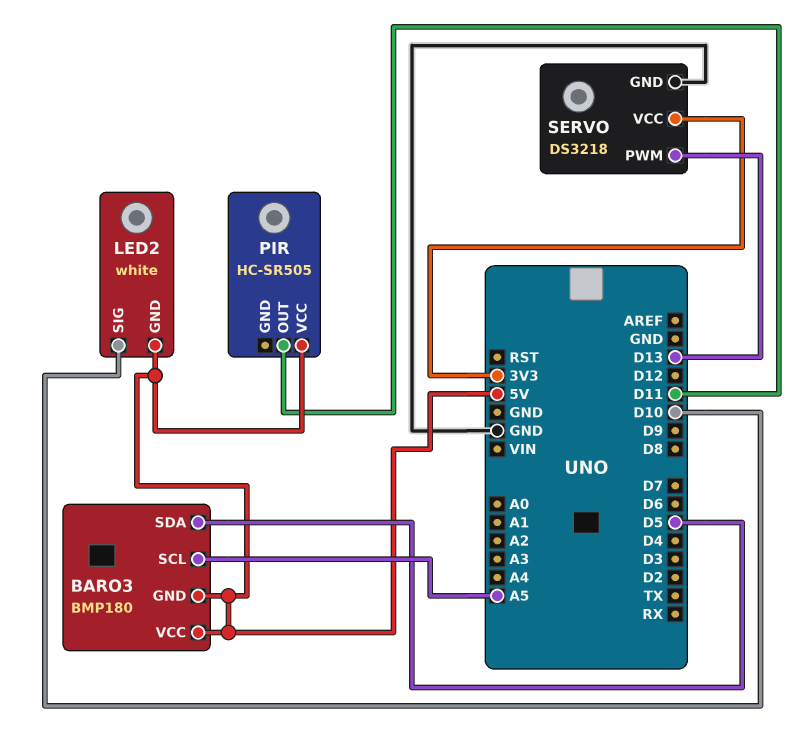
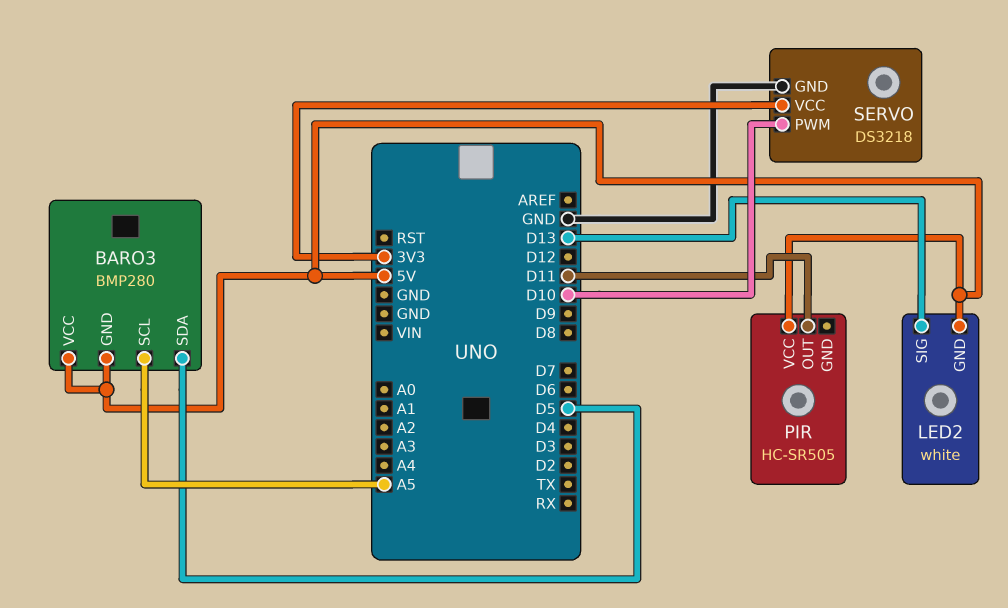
BARO3: BMP180 -> BMP280
LED2 pin SIG: D10 -> D13
SERVO pin PWM: D13 -> D10

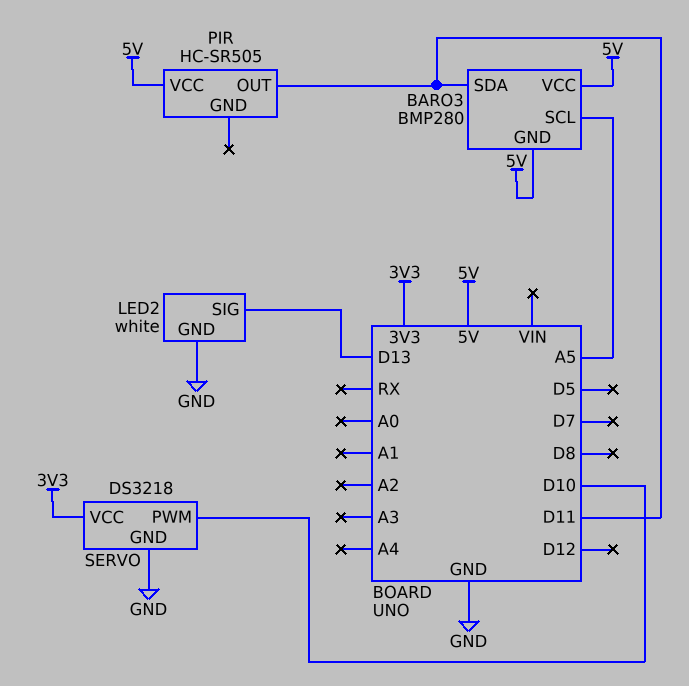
BARO3 pin SDA: D5 -> D11
LED2 pin GND: 5V -> GND

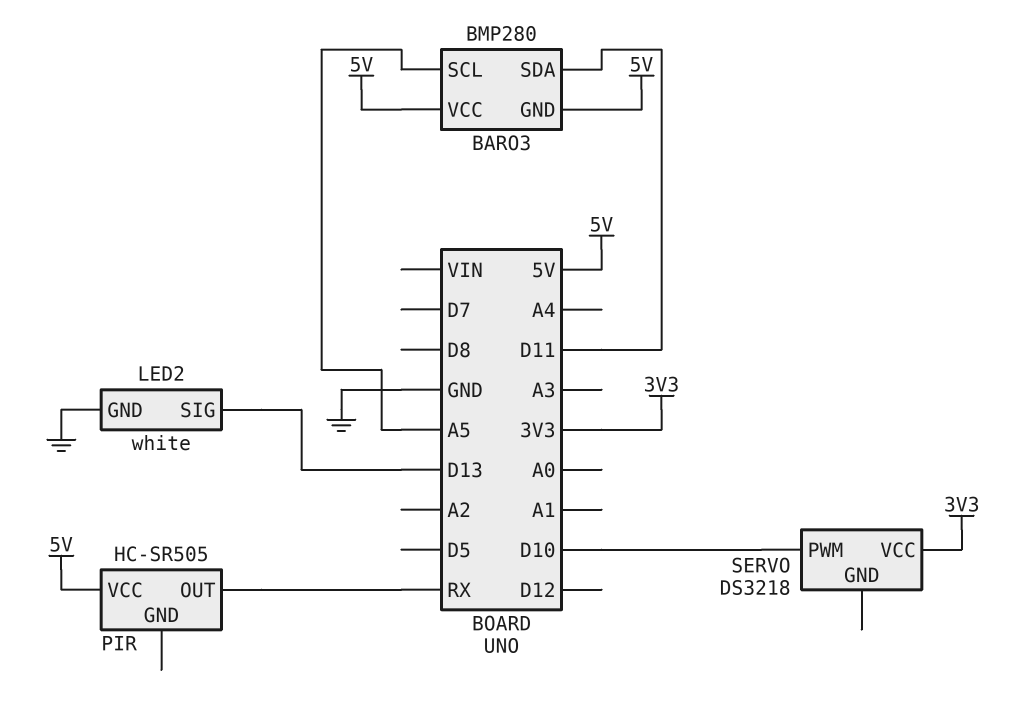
PIR pin OUT: D11 -> RX
SERVO pin GND: GND -> none

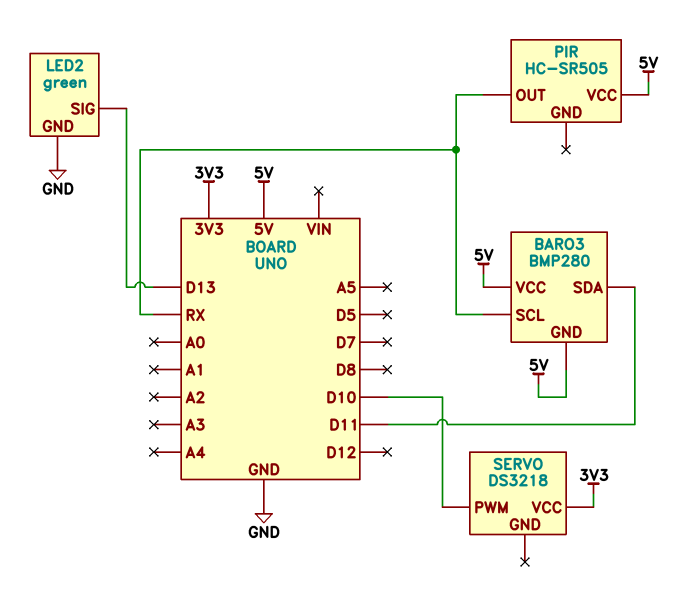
BARO3 pin SCL: A5 -> RX
LED2: white -> green

